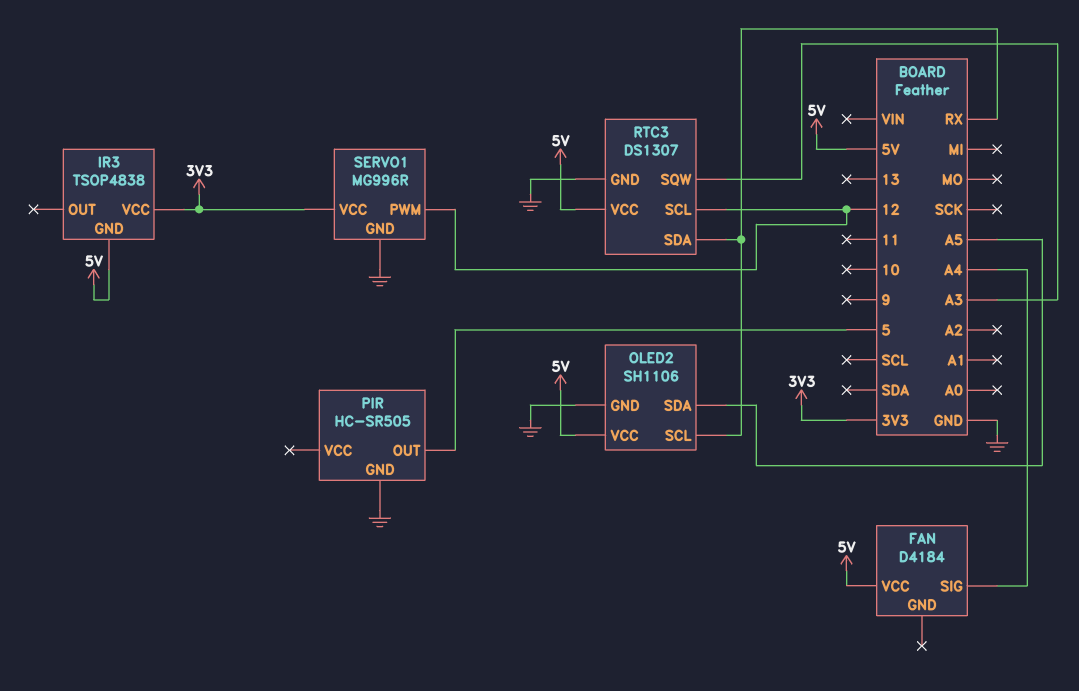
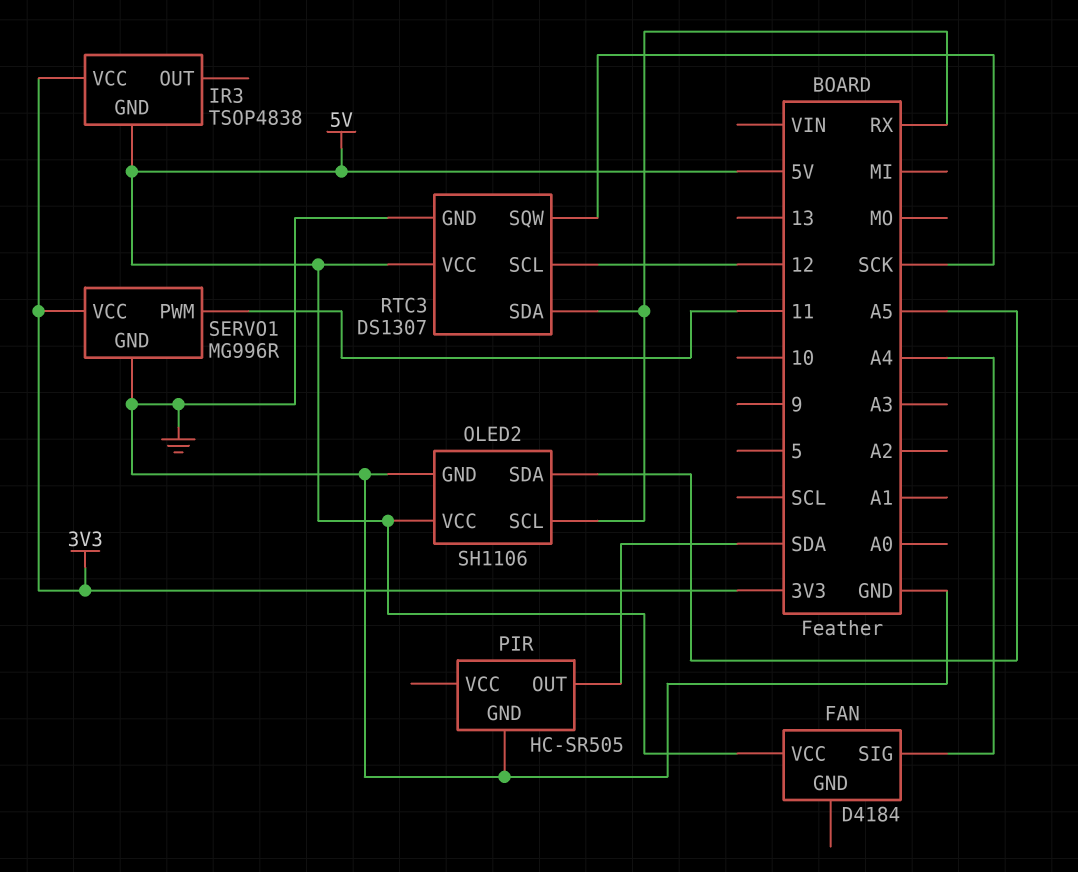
PIR pin OUT: 5 -> SDA
RTC3 pin SQW: A3 -> SCK
SERVO1 pin PWM: 12 -> 11

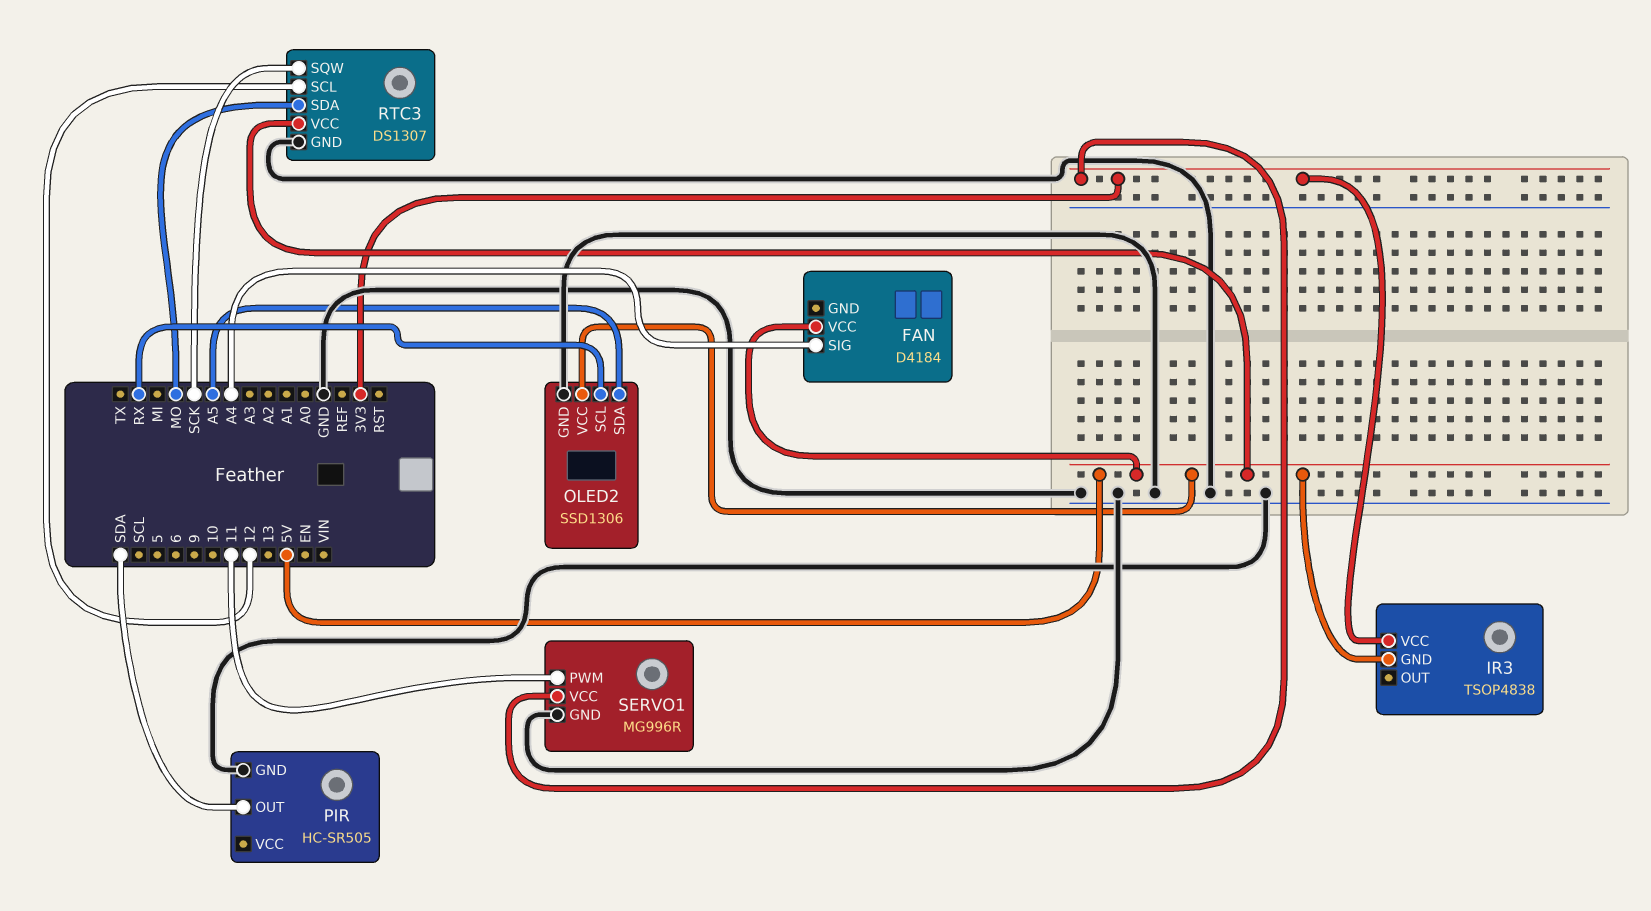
OLED2: SH1106 -> SSD1306
RTC3 pin SDA: RX -> MO

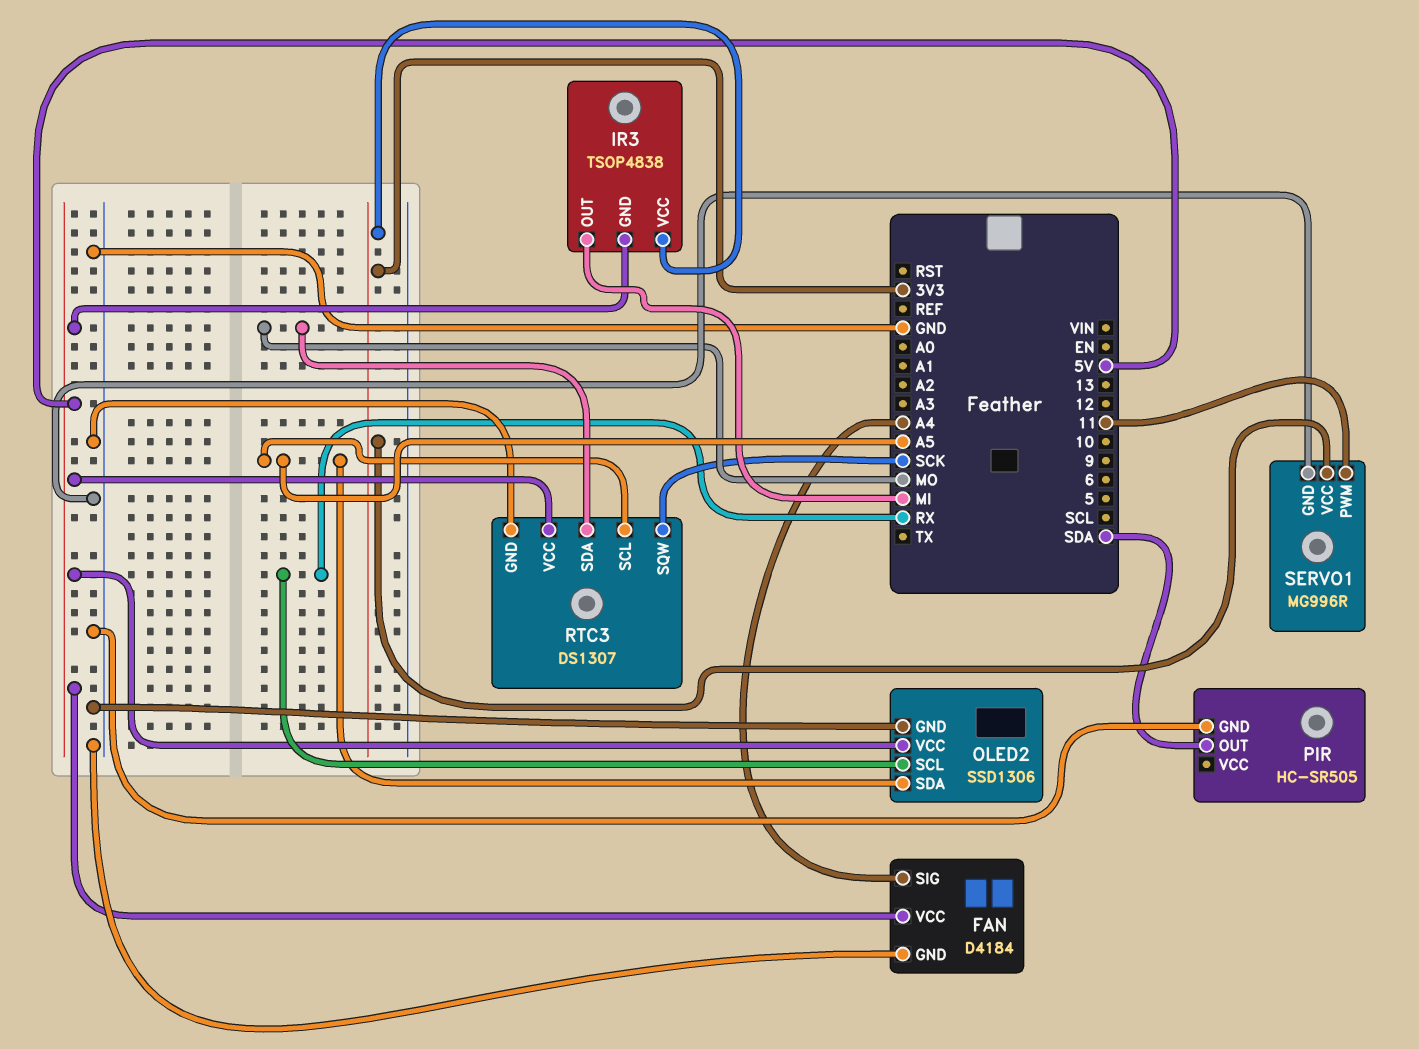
FAN pin GND: none -> GND
IR3 pin OUT: none -> MI
RTC3 pin SCL: 12 -> A5

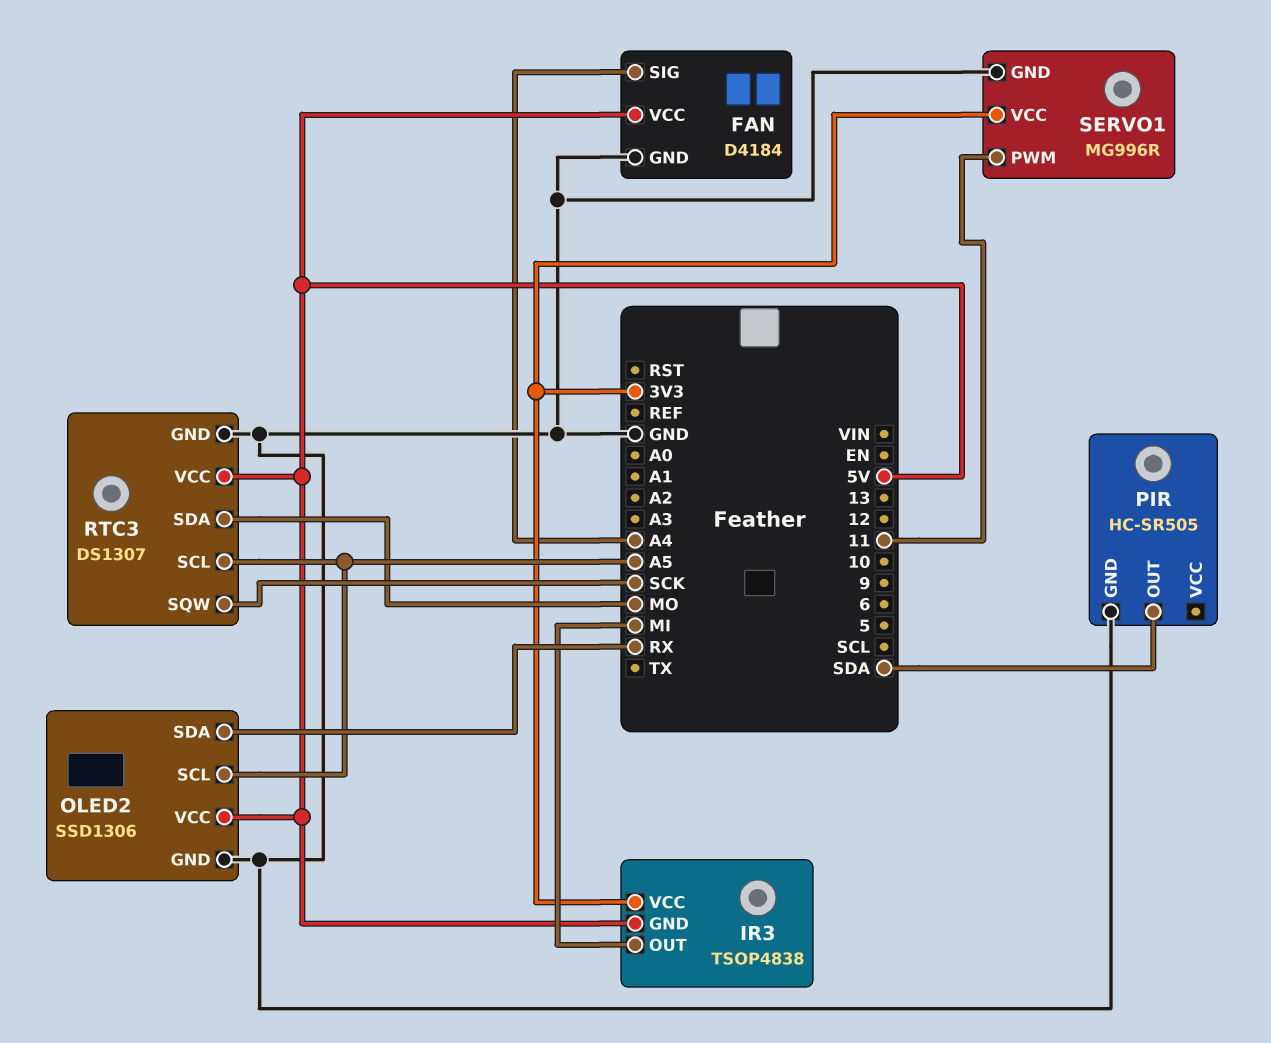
OLED2 pin SCL: RX -> A5
OLED2 pin SDA: A5 -> RX

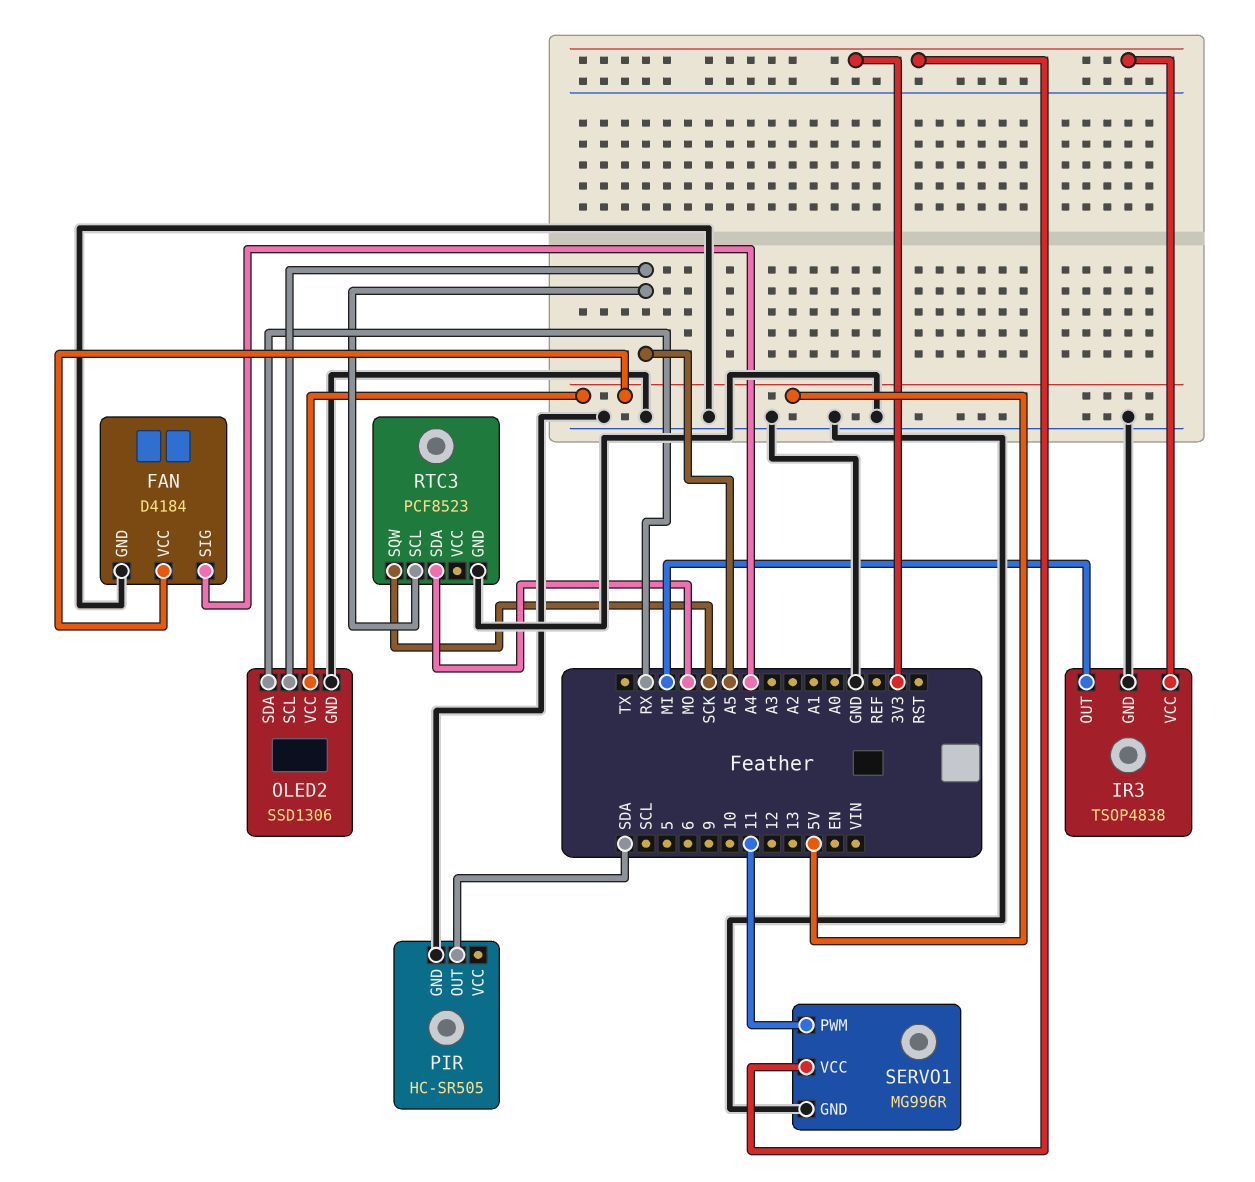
IR3 pin GND: 5V -> GND
RTC3: DS1307 -> PCF8523
RTC3 pin VCC: 5V -> none

